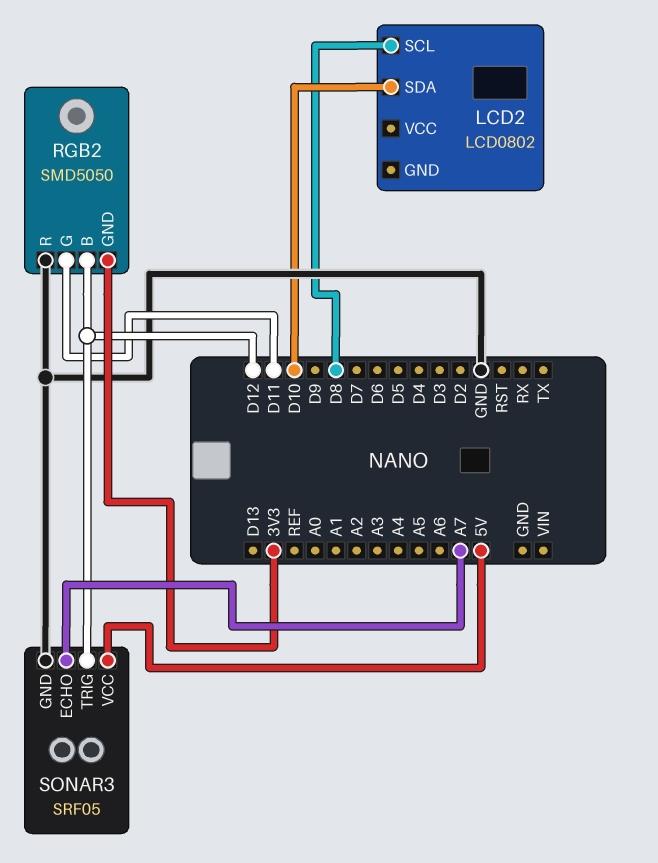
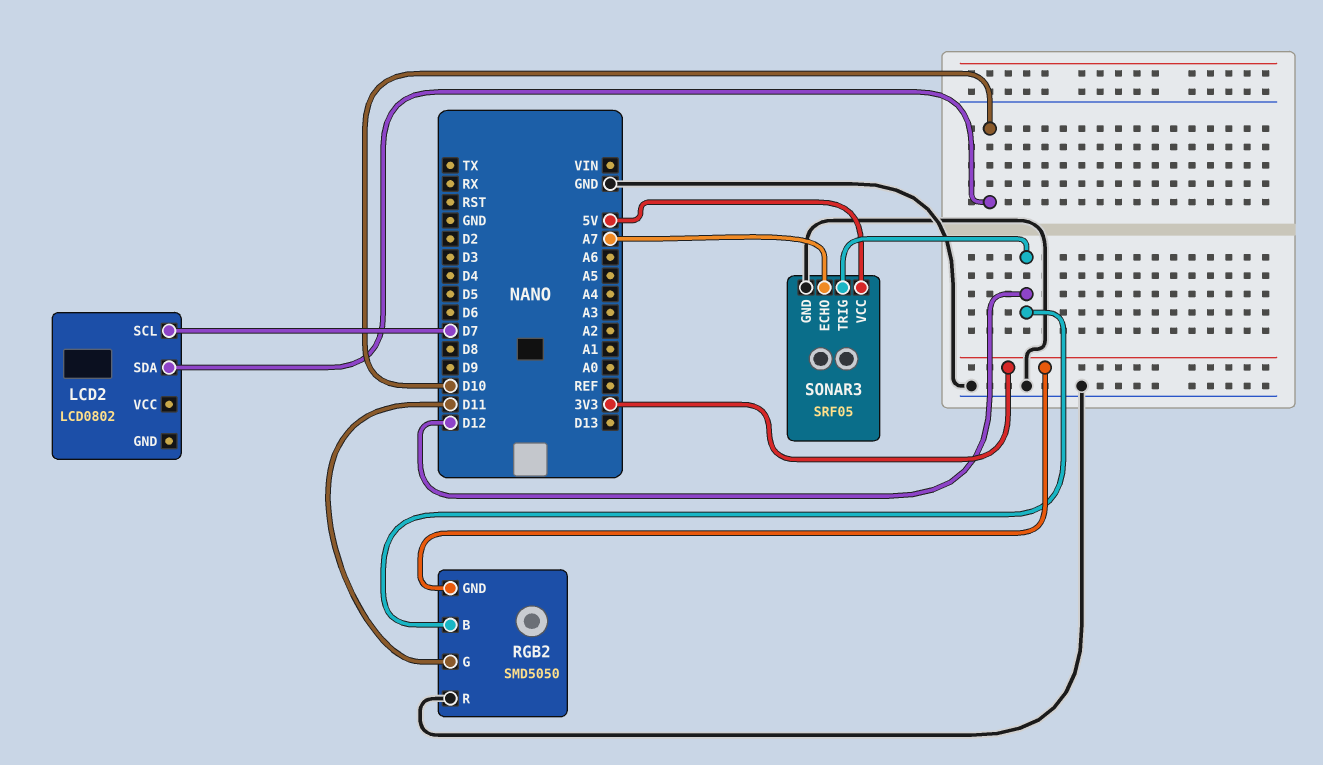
LCD2 pin SCL: D8 -> D7

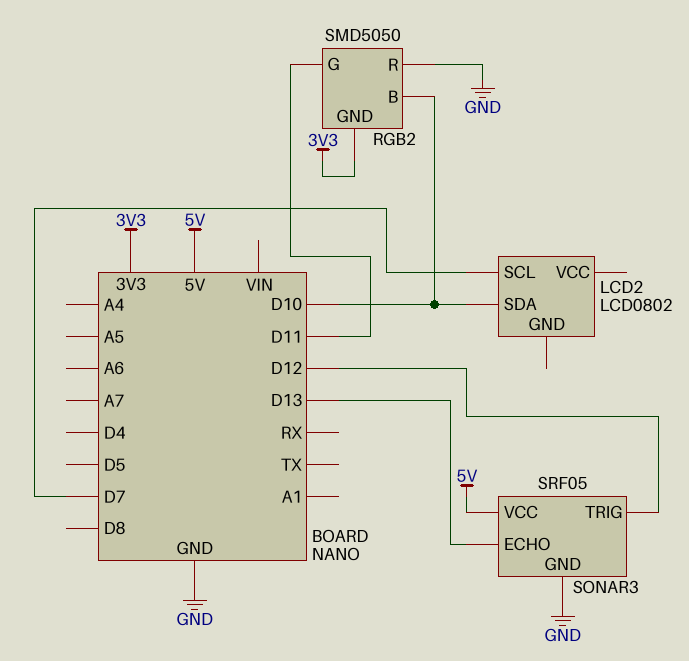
RGB2 pin B: D12 -> D10
SONAR3 pin ECHO: A7 -> D13

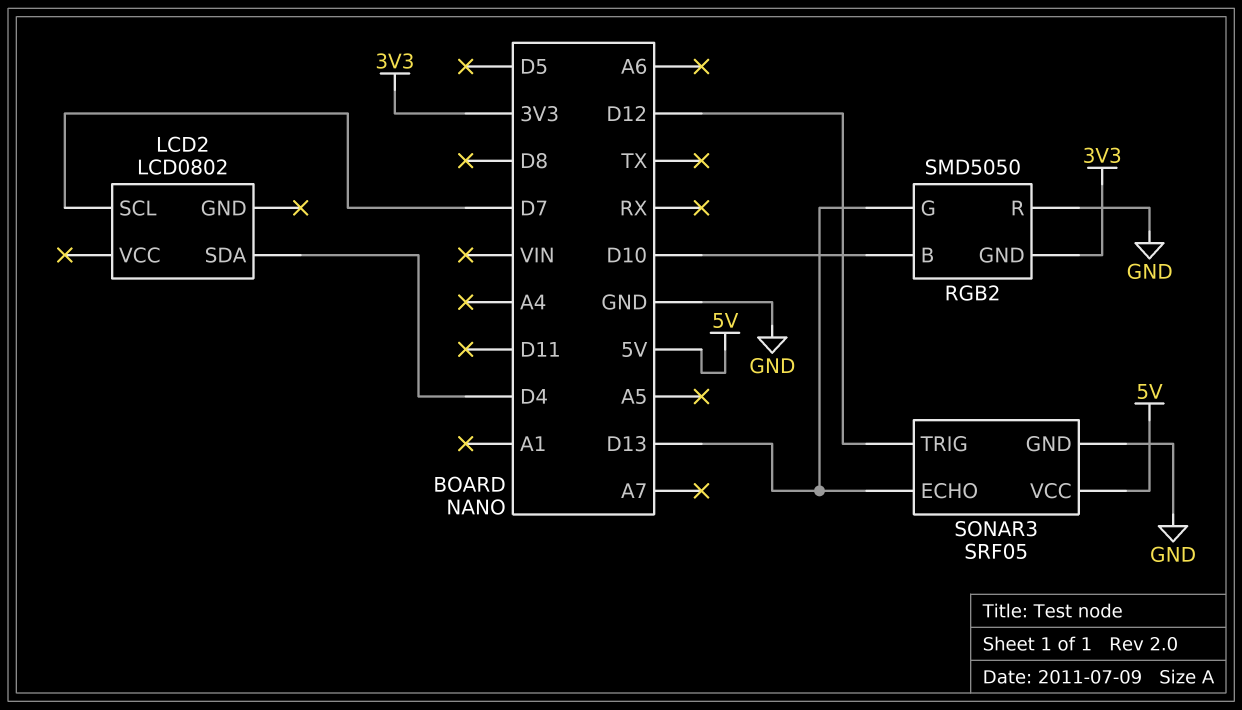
LCD2 pin SDA: D10 -> D4
RGB2 pin G: D11 -> D13

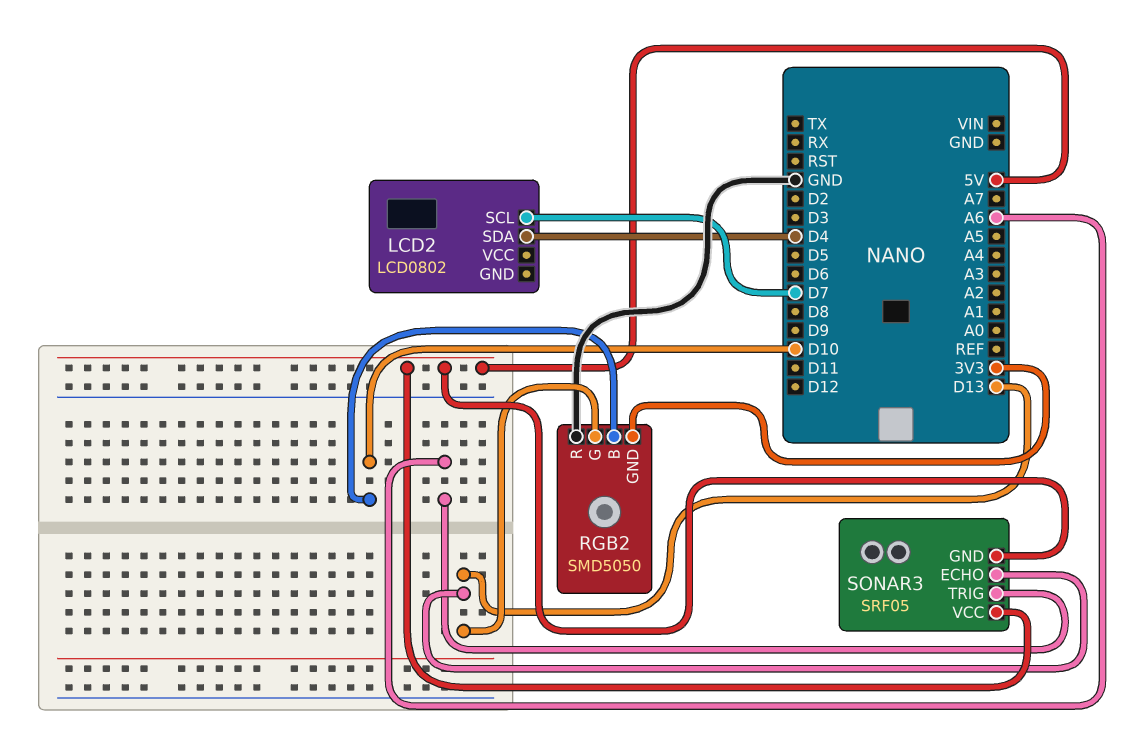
SONAR3 pin GND: GND -> 5V
SONAR3 pin TRIG: D12 -> A6

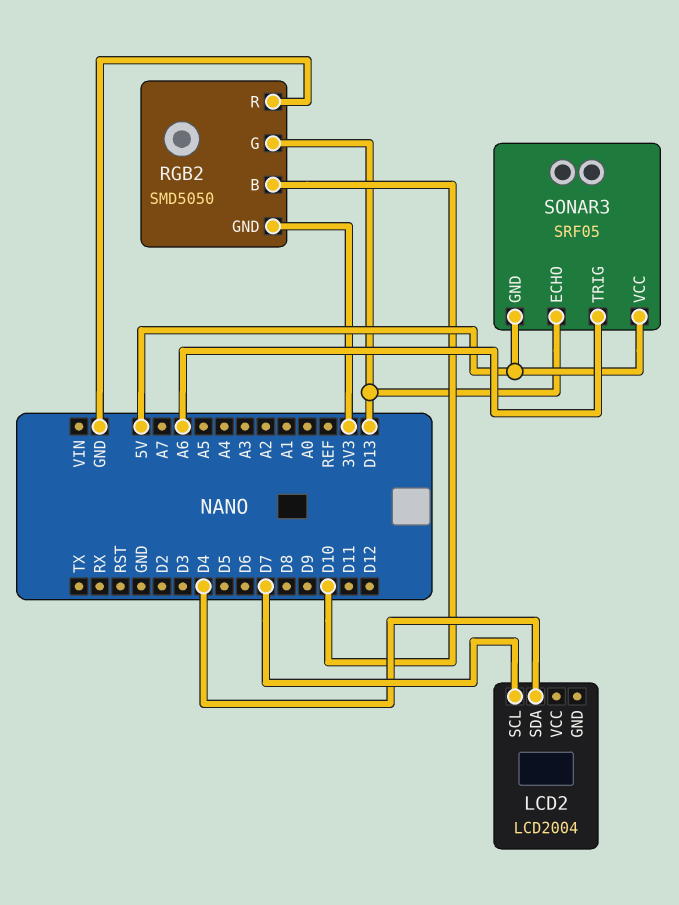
LCD2: LCD0802 -> LCD2004

